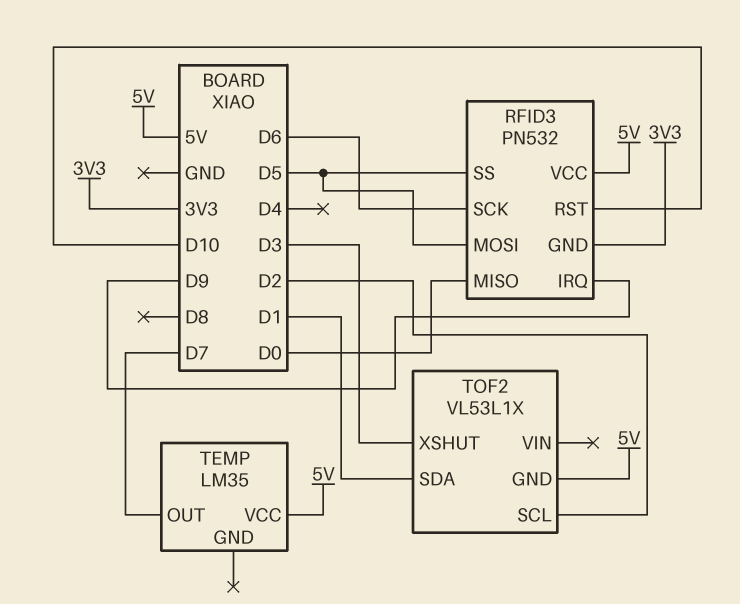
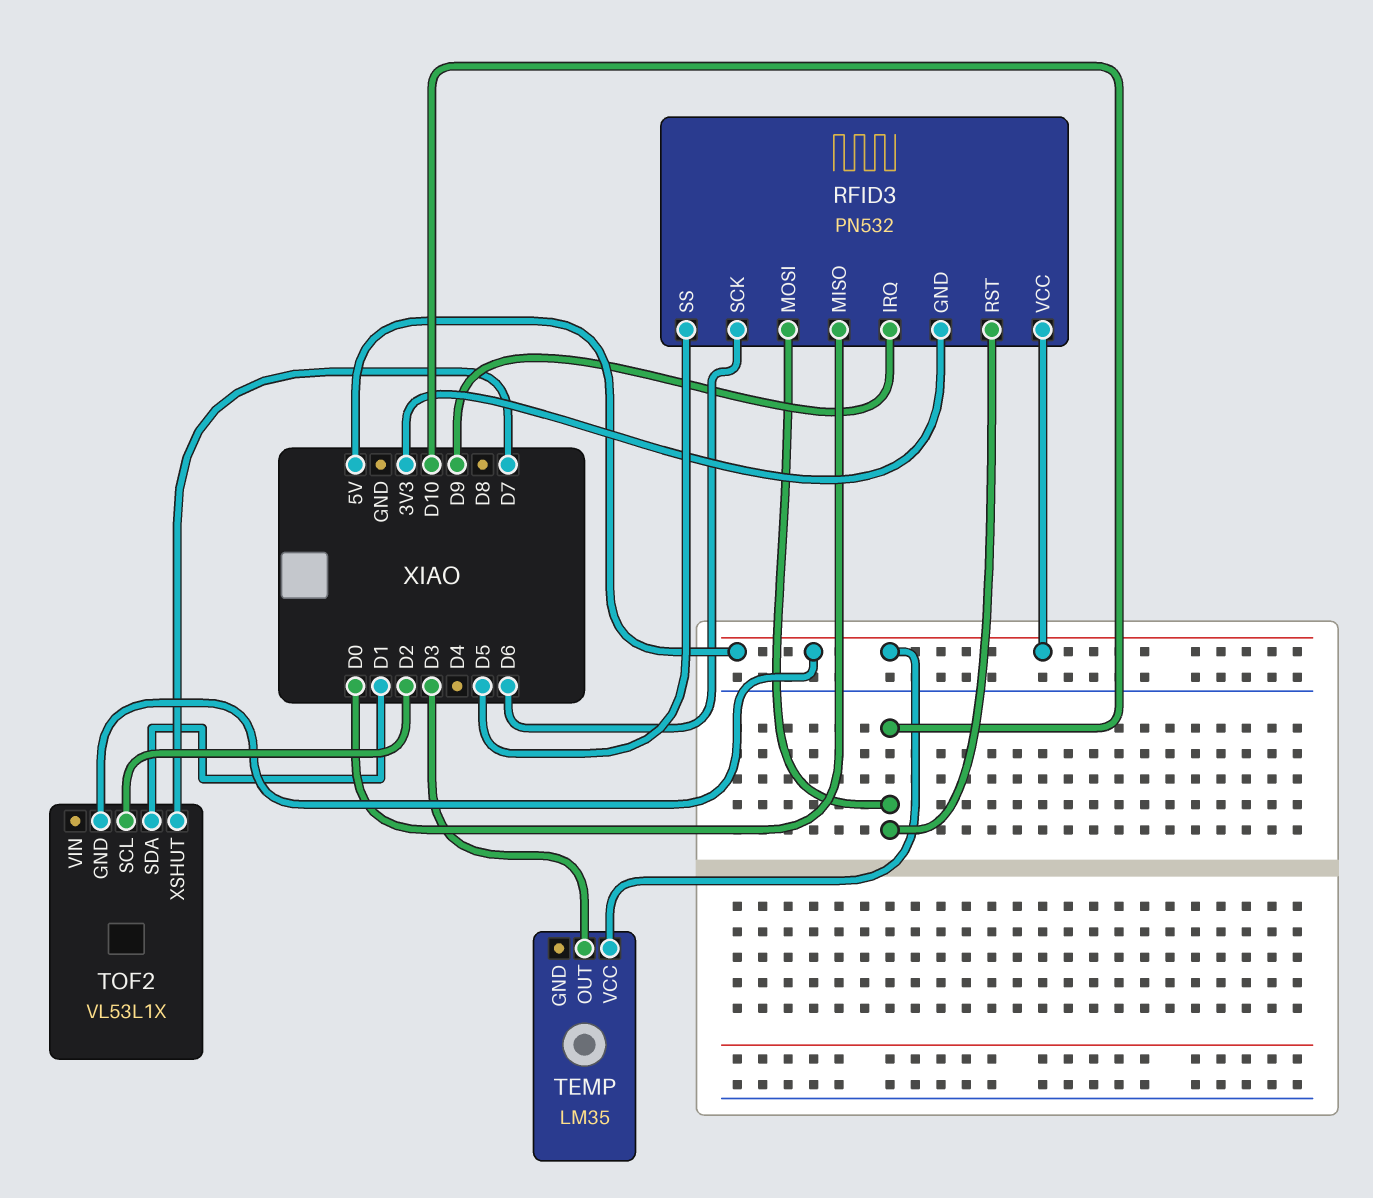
RFID3 pin MOSI: D5 -> D10
TEMP pin OUT: D7 -> D3
TOF2 pin XSHUT: D3 -> D7

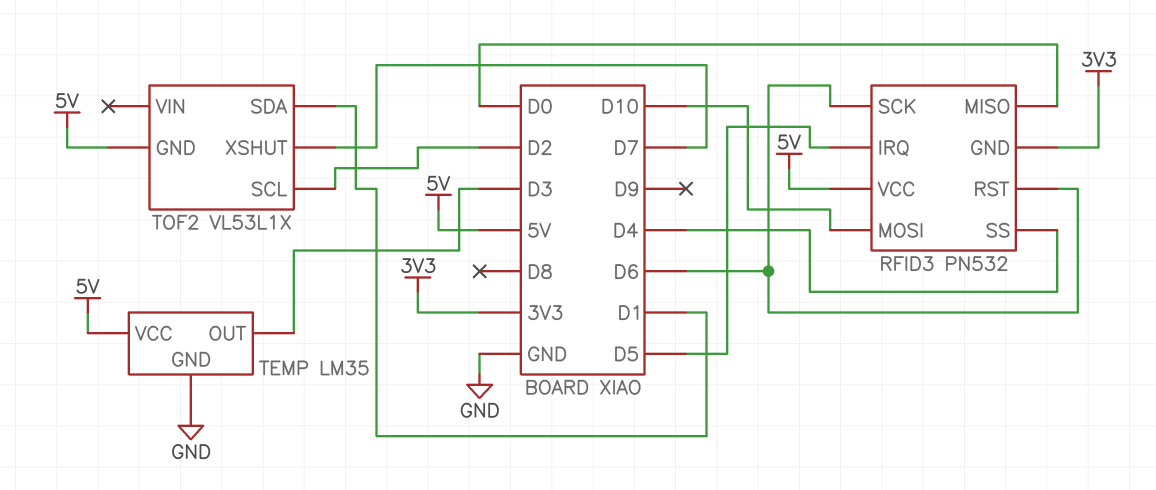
RFID3 pin IRQ: D9 -> D5
RFID3 pin RST: D10 -> D6
RFID3 pin SS: D5 -> D4
TEMP pin GND: none -> GND

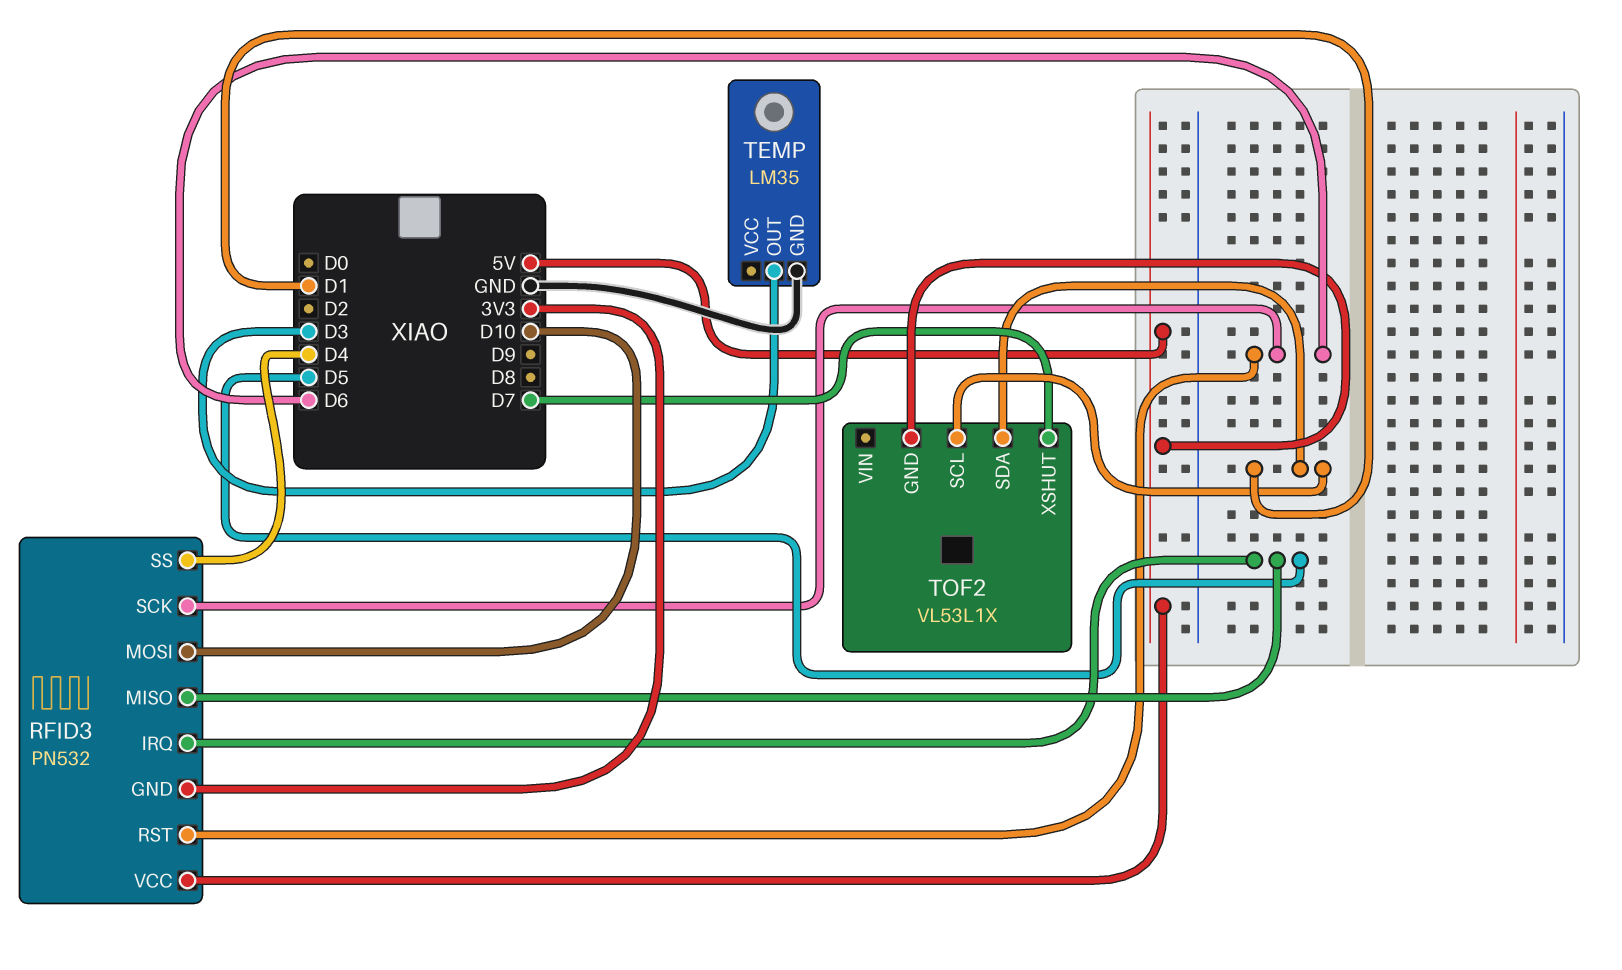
RFID3 pin MISO: D0 -> D5
TEMP pin VCC: 5V -> none
TOF2 pin SCL: D2 -> D1

